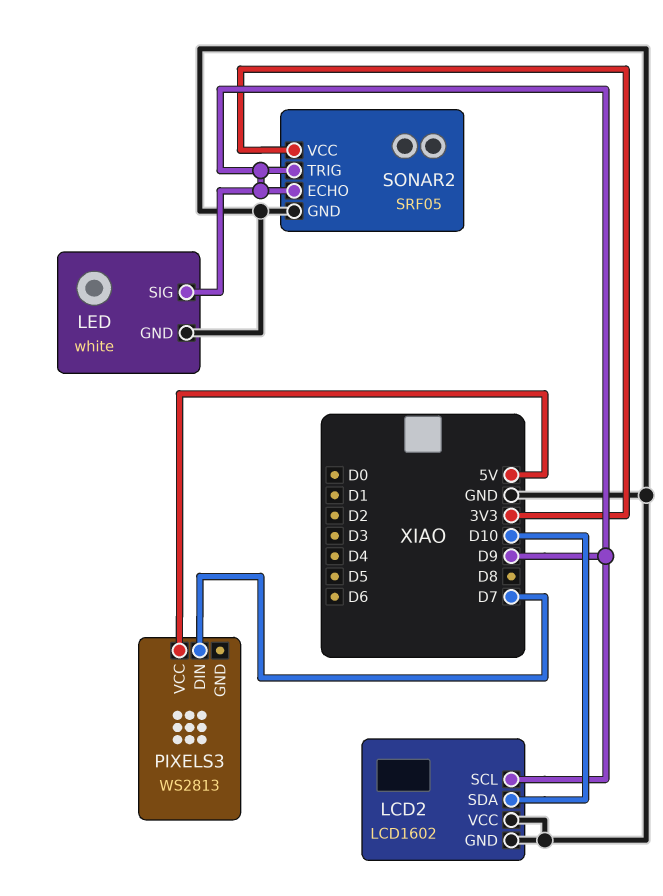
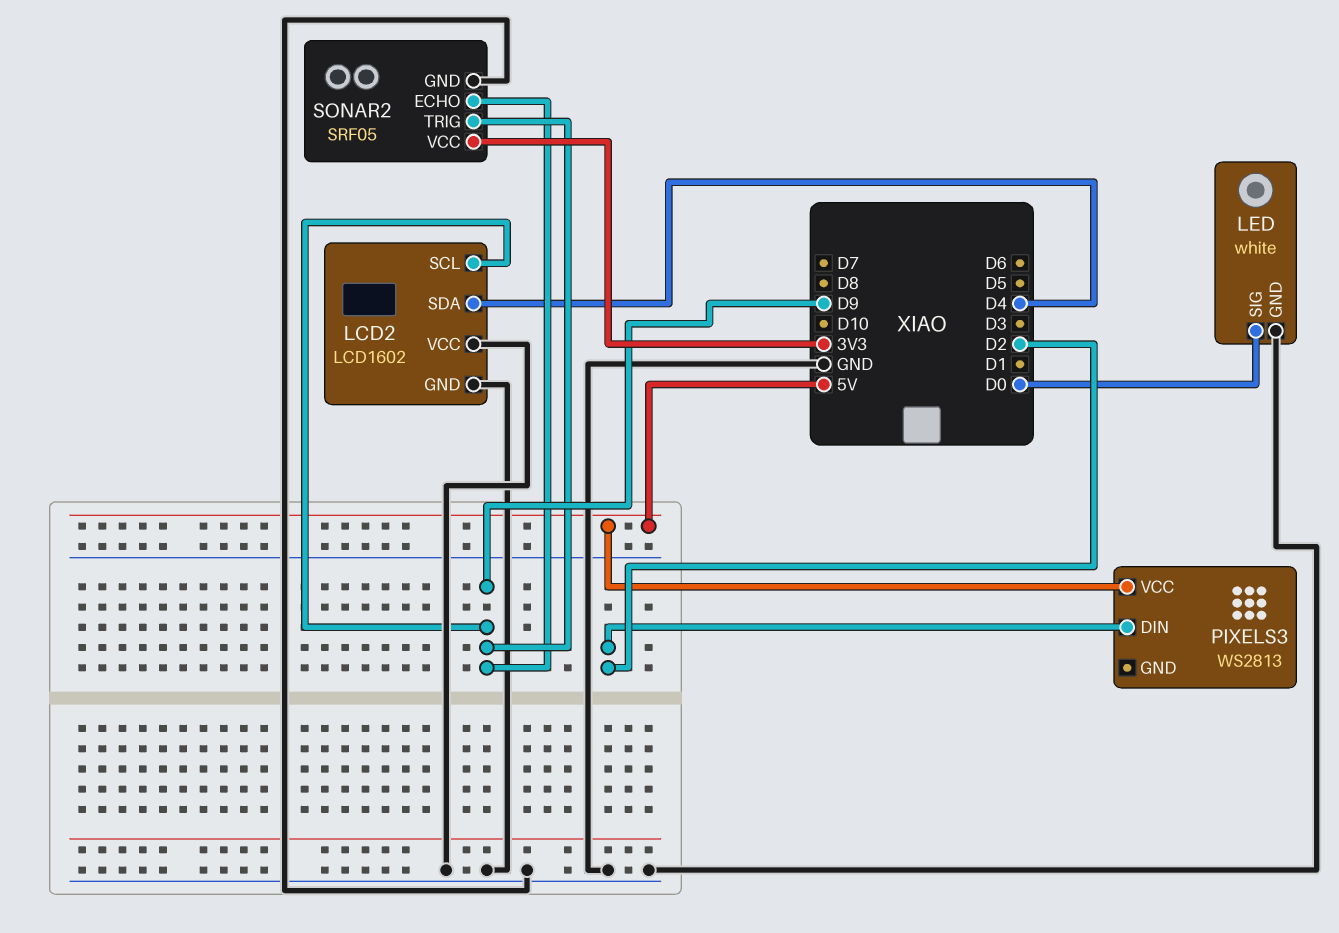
LCD2 pin SDA: D10 -> D4
LED pin SIG: D9 -> D0
PIXELS3 pin DIN: D7 -> D2

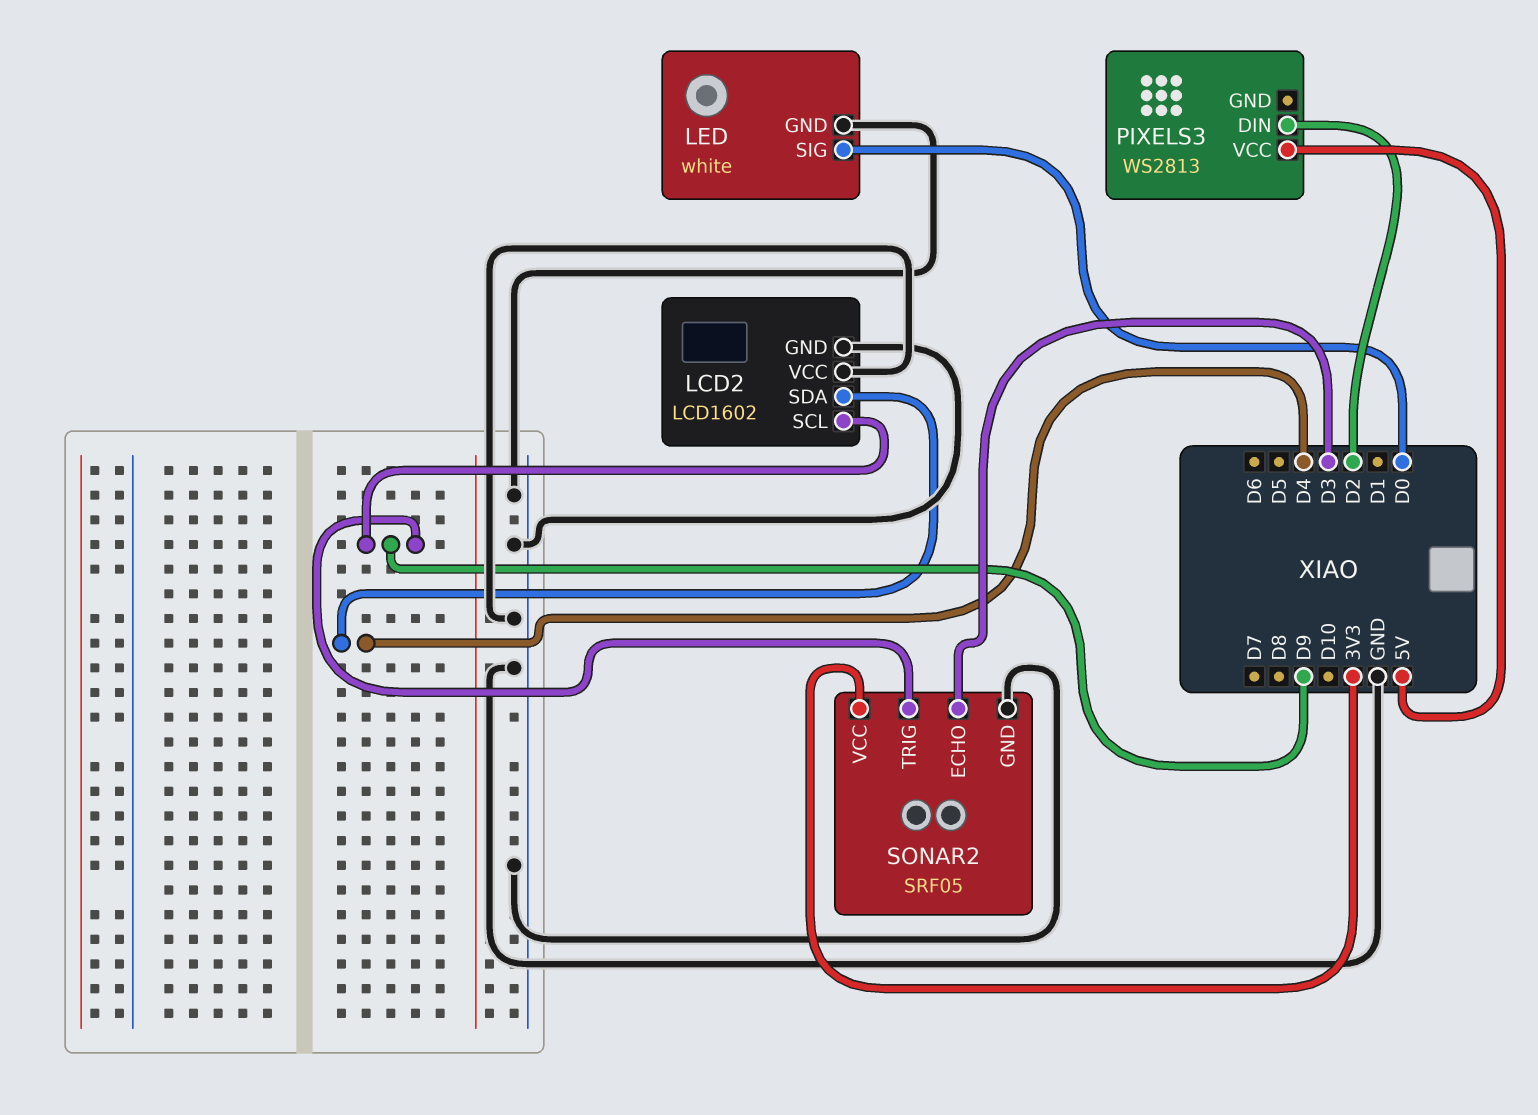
SONAR2 pin ECHO: D9 -> D3

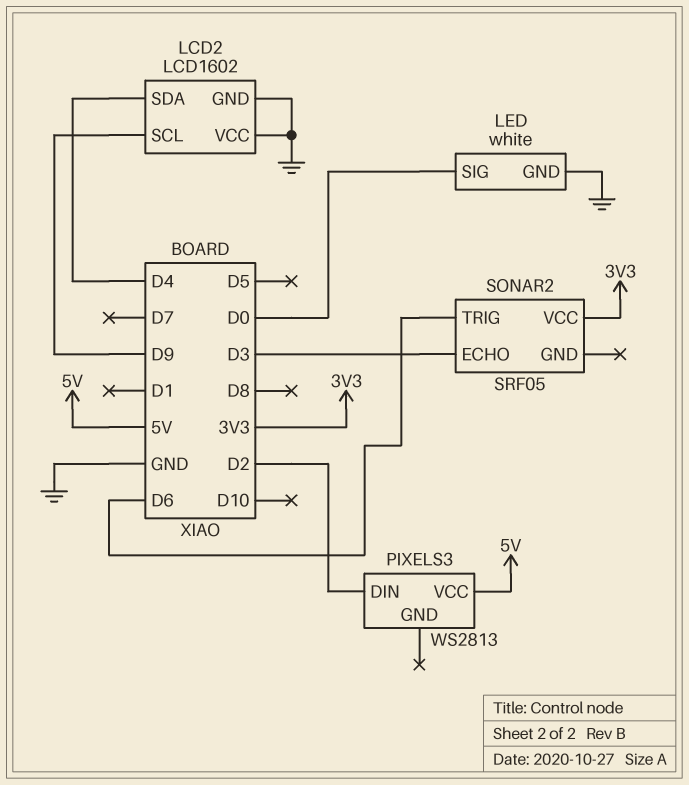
SONAR2 pin GND: GND -> none
SONAR2 pin TRIG: D9 -> D6

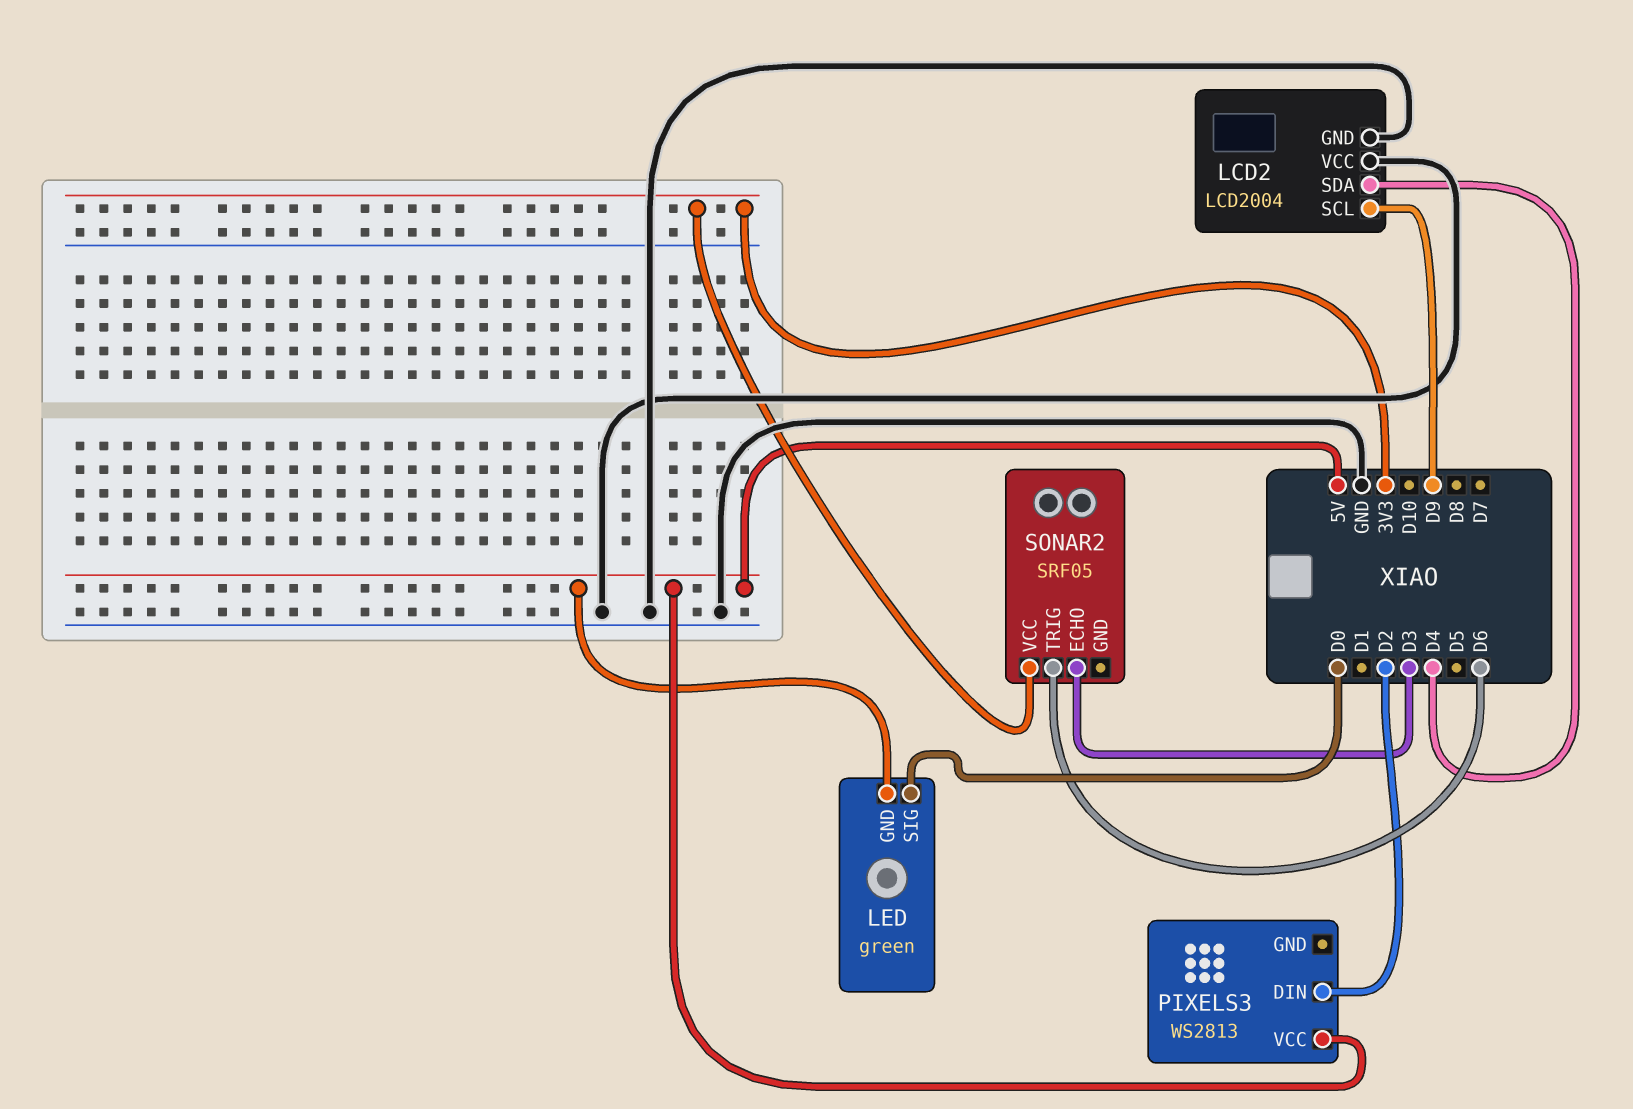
LCD2: LCD1602 -> LCD2004
LED: white -> green
LED pin GND: GND -> 5V

